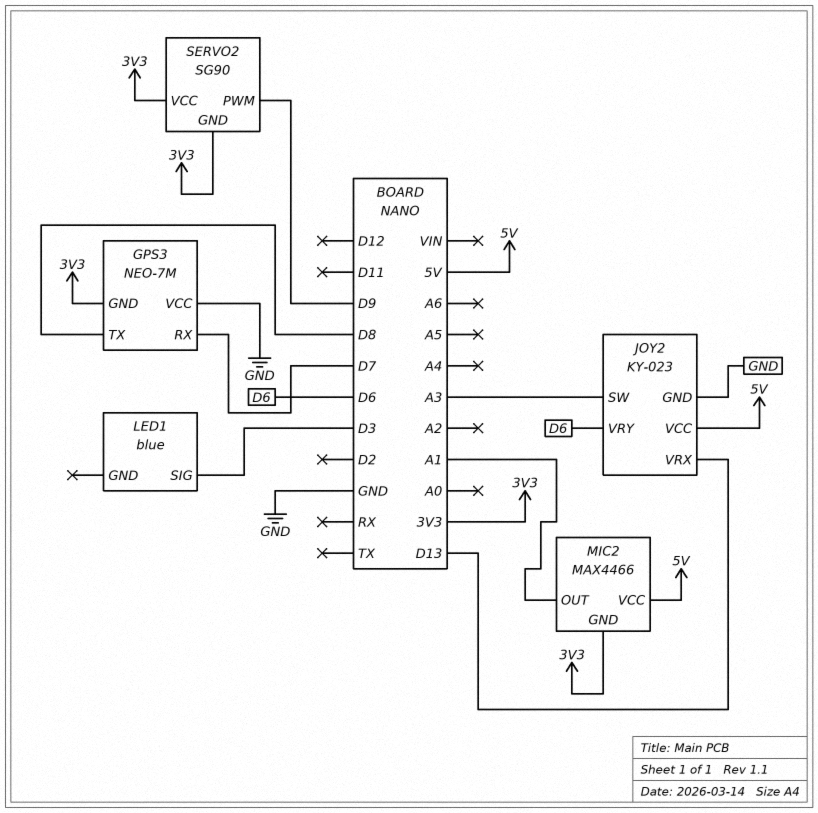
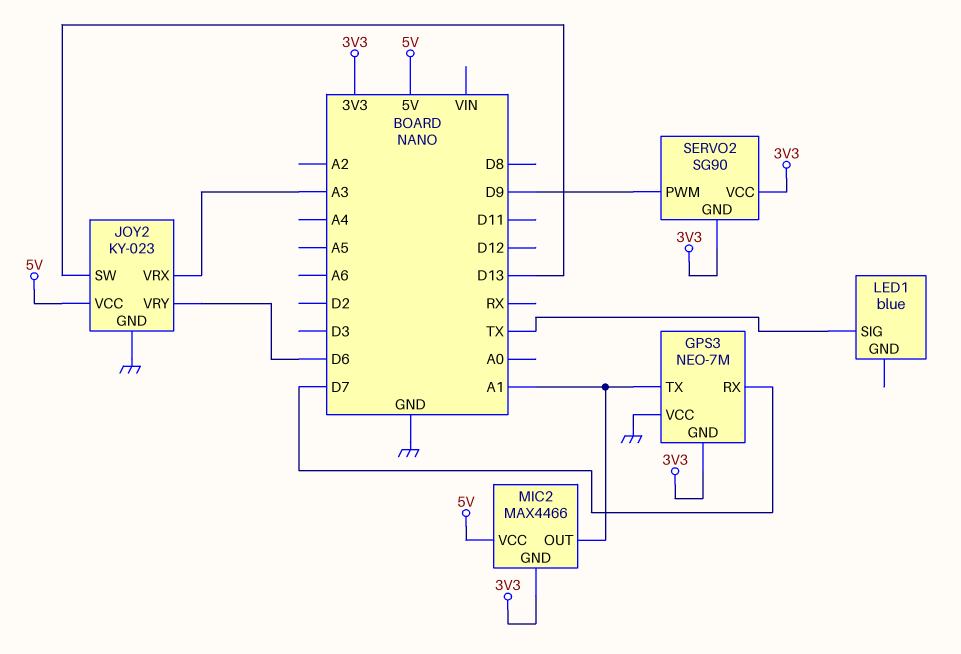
GPS3 pin TX: D8 -> A1
JOY2 pin SW: A3 -> D13
JOY2 pin VRX: D13 -> A3
LED1 pin SIG: D3 -> TX

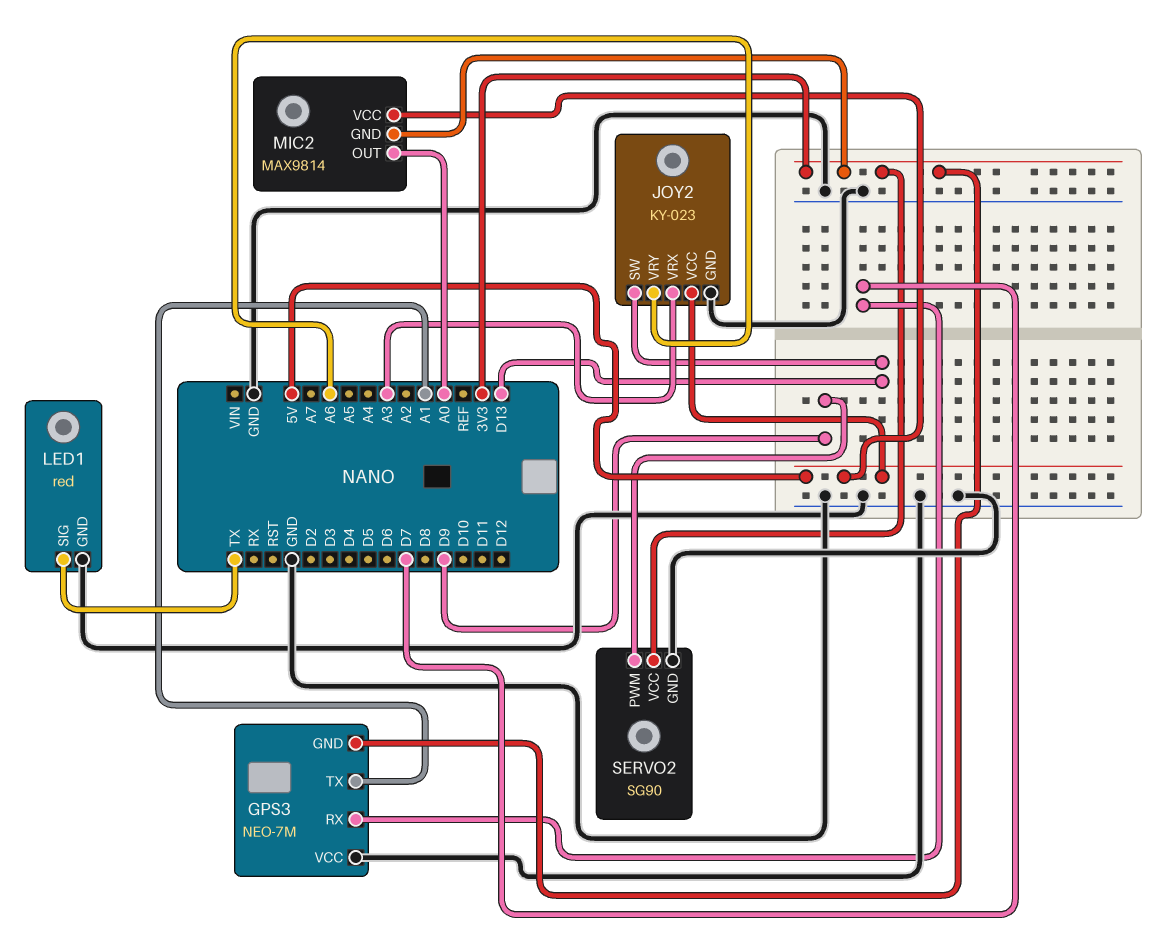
JOY2 pin VRY: D6 -> A6
LED1: blue -> red
LED1 pin GND: none -> GND
MIC2: MAX4466 -> MAX9814
MIC2 pin OUT: A1 -> A0
SERVO2 pin GND: 3V3 -> GND

